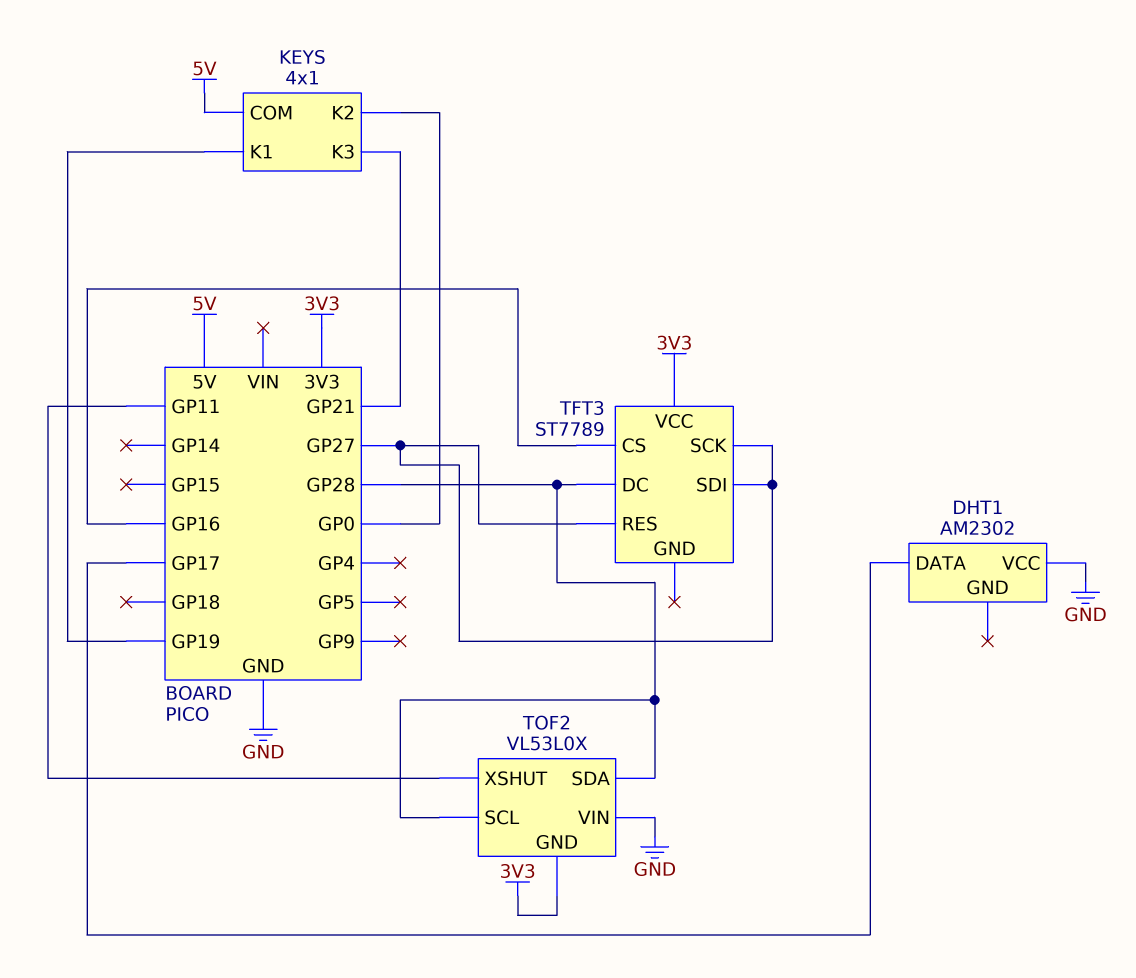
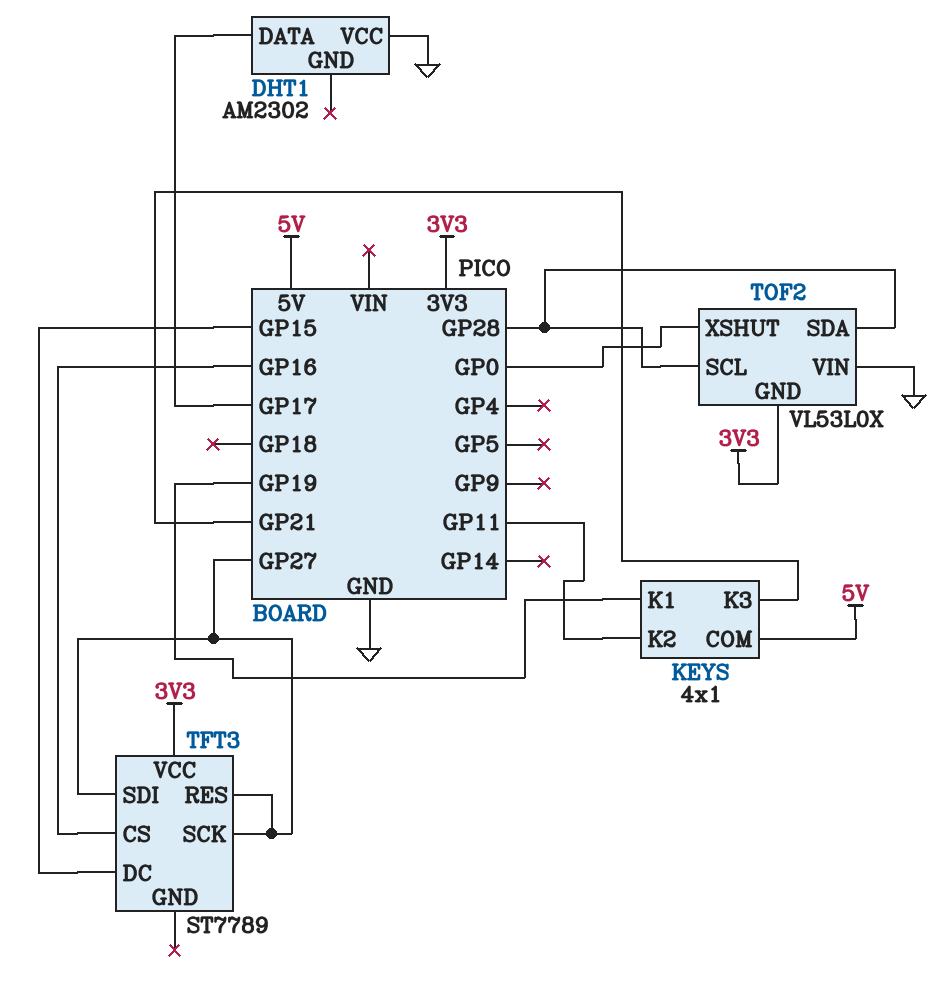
KEYS pin K2: GP0 -> GP11
TFT3 pin DC: GP28 -> GP15
TOF2 pin XSHUT: GP11 -> GP0

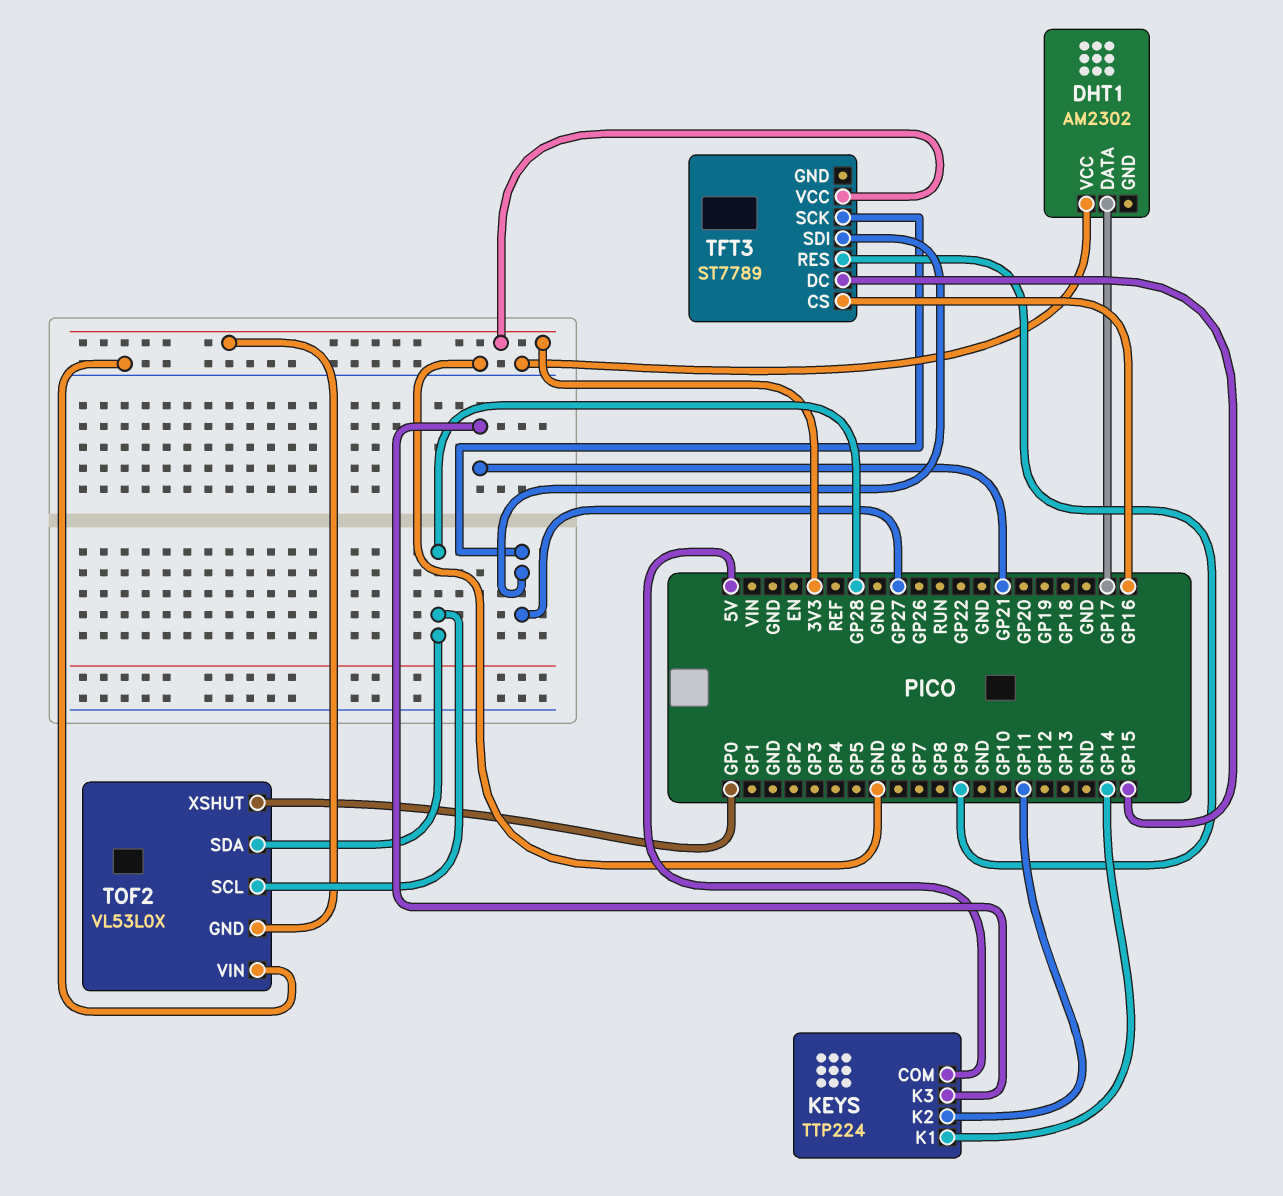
KEYS: 4x1 -> TTP224
KEYS pin K1: GP19 -> GP14
TFT3 pin RES: GP27 -> GP9

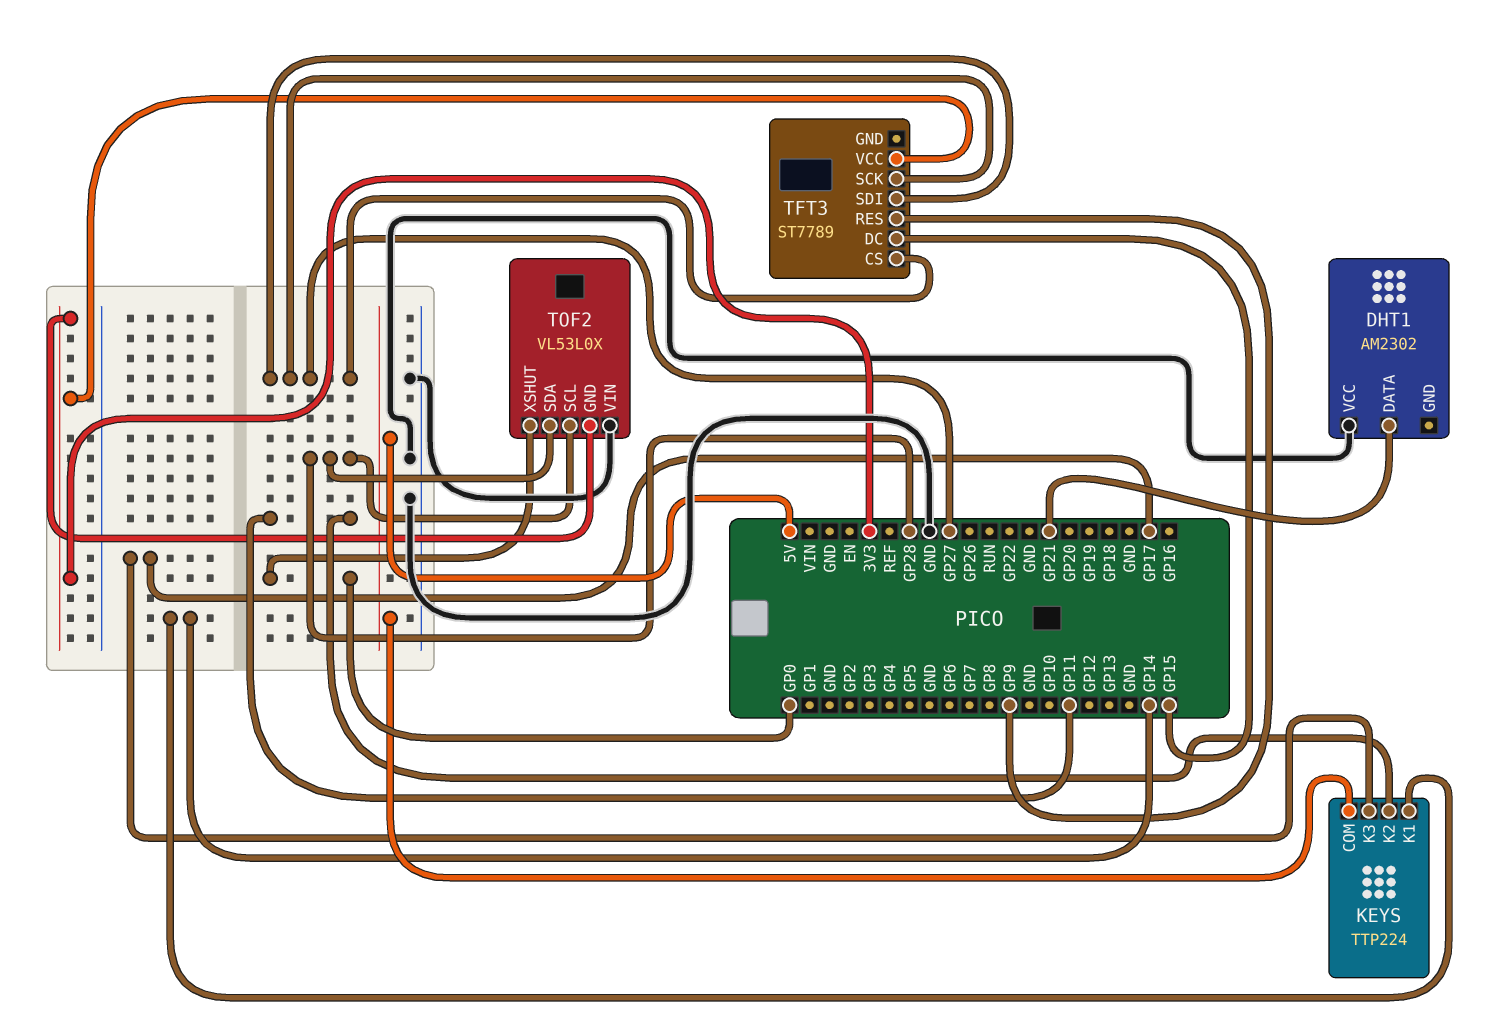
DHT1 pin DATA: GP17 -> GP21
KEYS pin K3: GP21 -> GP17
TFT3 pin CS: GP16 -> GP27

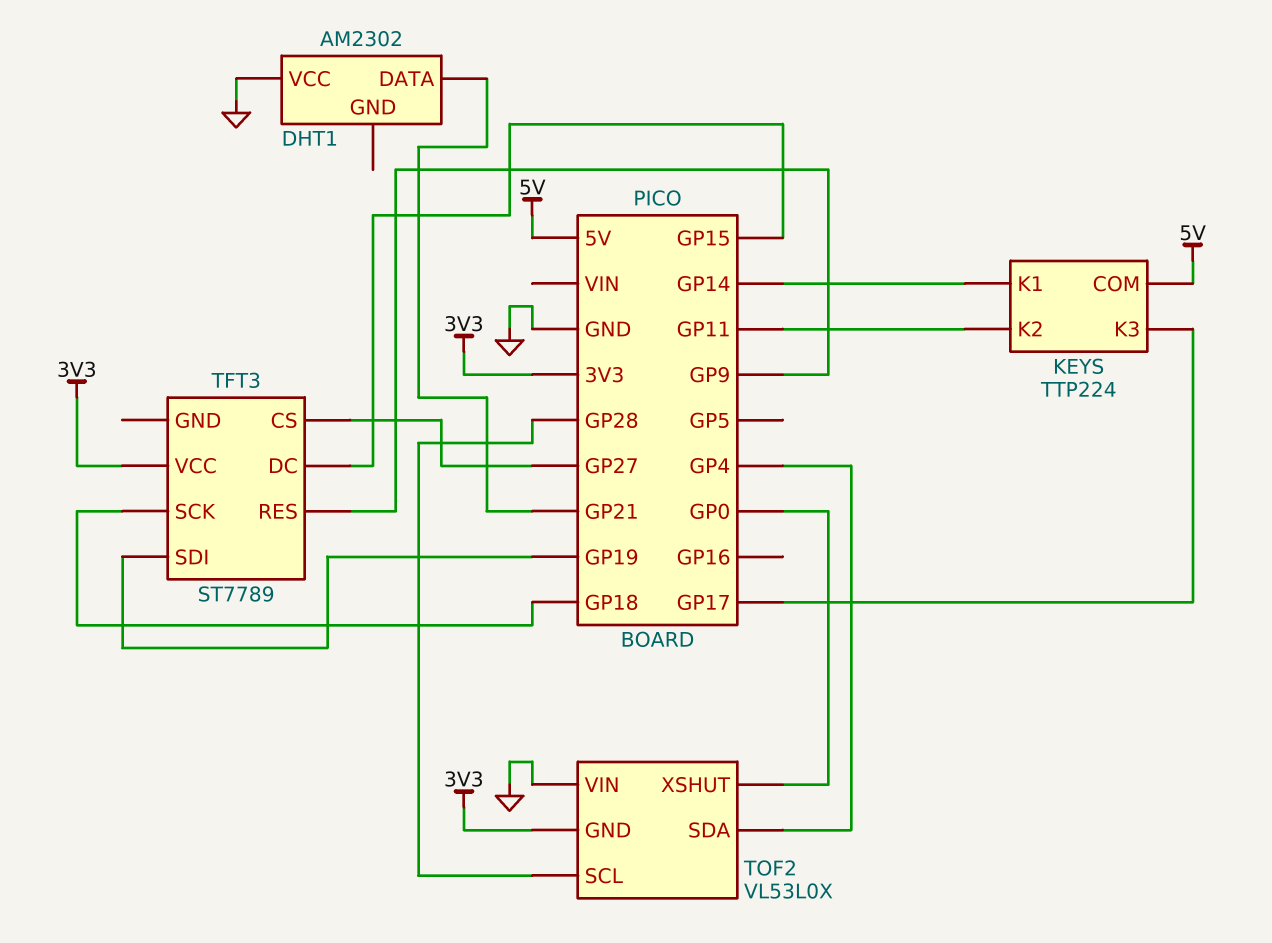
TFT3 pin SCK: GP27 -> GP18
TFT3 pin SDI: GP27 -> GP19
TOF2 pin SDA: GP28 -> GP4

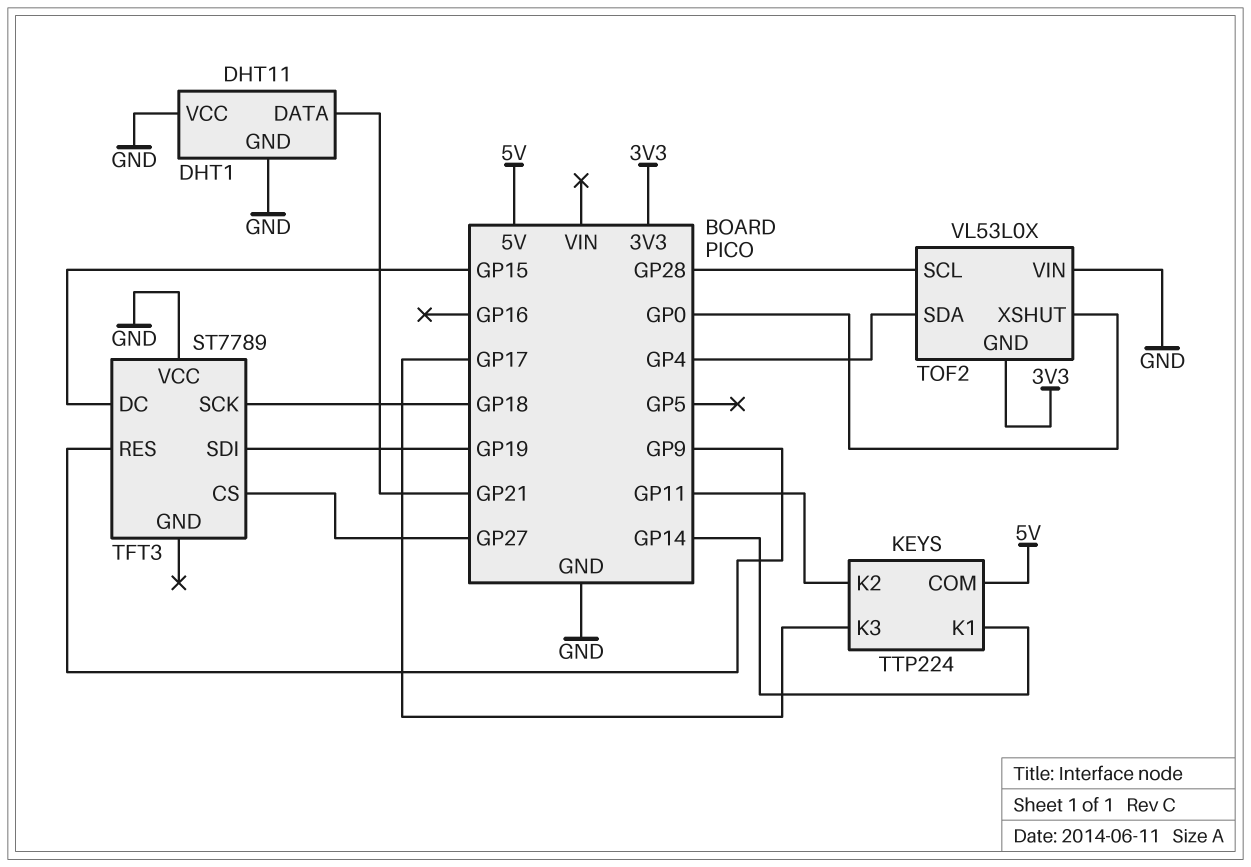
DHT1: AM2302 -> DHT11
DHT1 pin GND: none -> GND
TFT3 pin VCC: 3V3 -> GND

